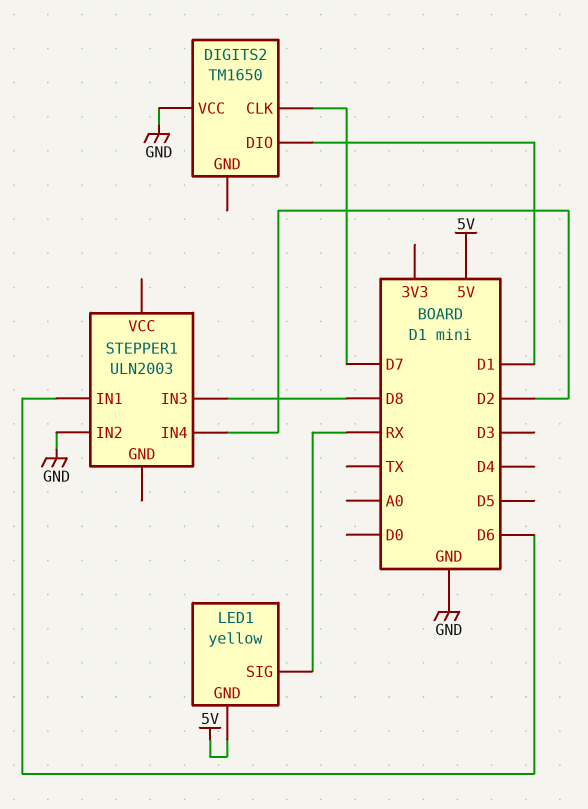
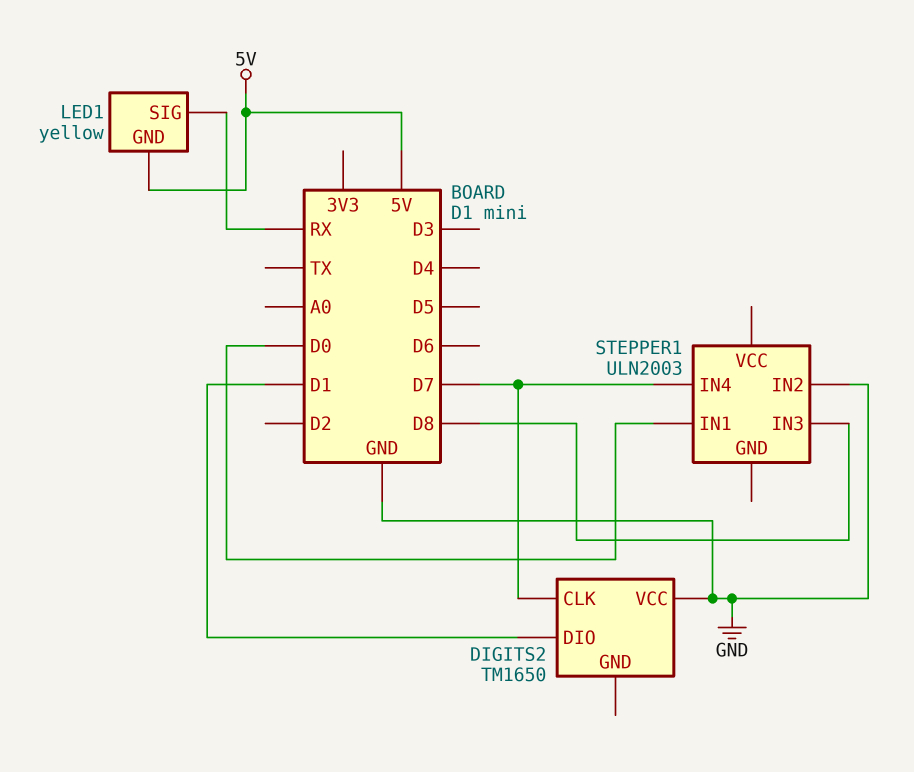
STEPPER1 pin IN1: D6 -> D0
STEPPER1 pin IN4: D2 -> D7

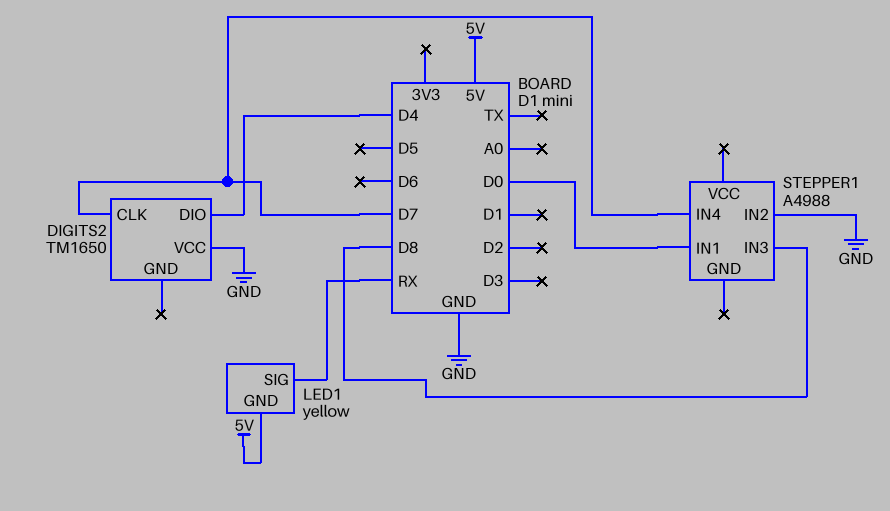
DIGITS2 pin DIO: D1 -> D4
STEPPER1: ULN2003 -> A4988

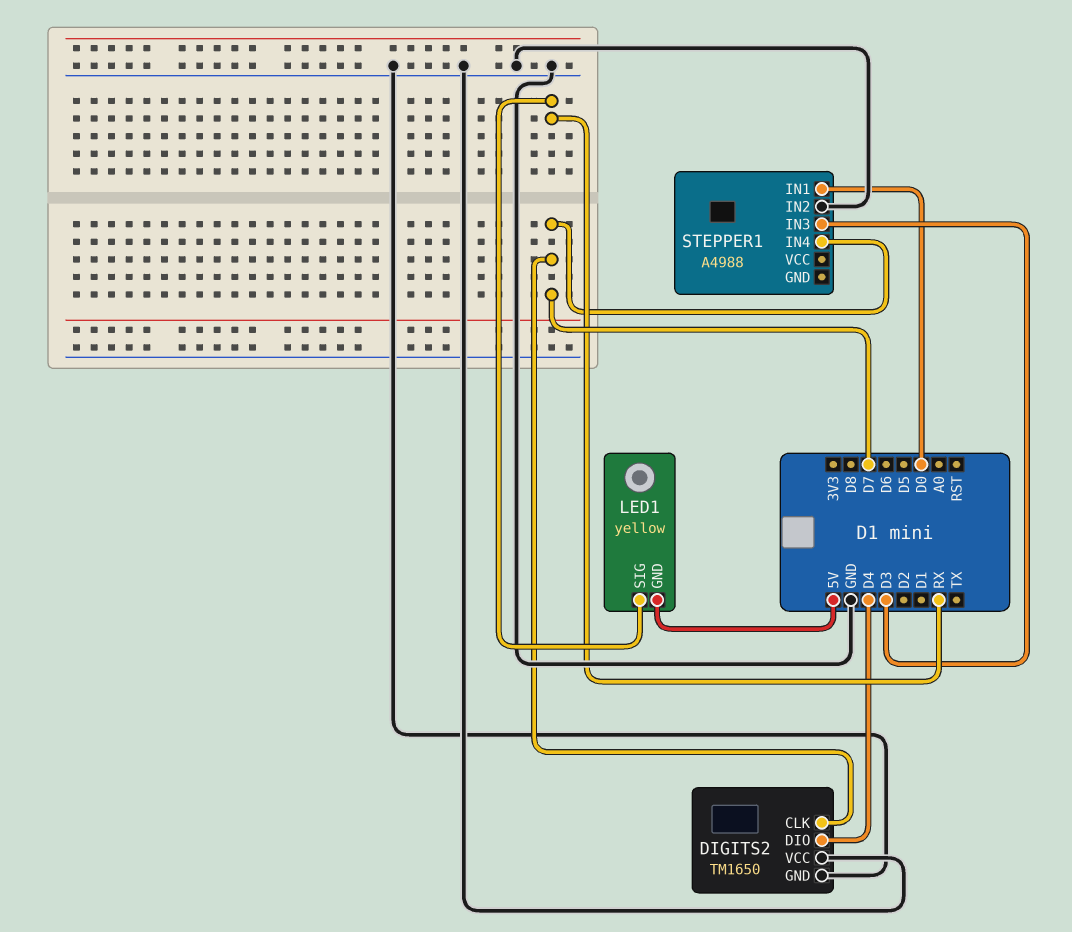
DIGITS2 pin GND: none -> GND
STEPPER1 pin IN3: D8 -> D3

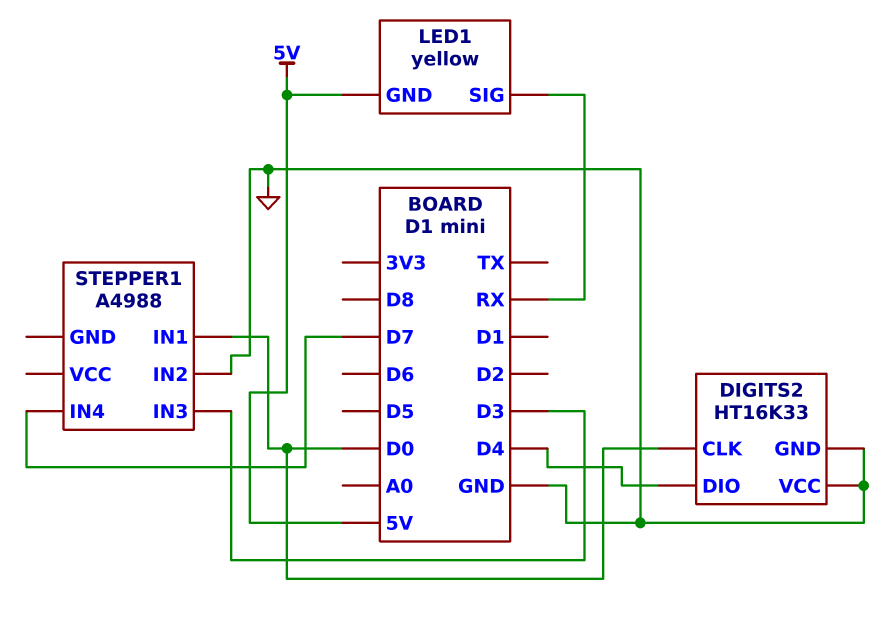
DIGITS2: TM1650 -> HT16K33
DIGITS2 pin CLK: D7 -> D0

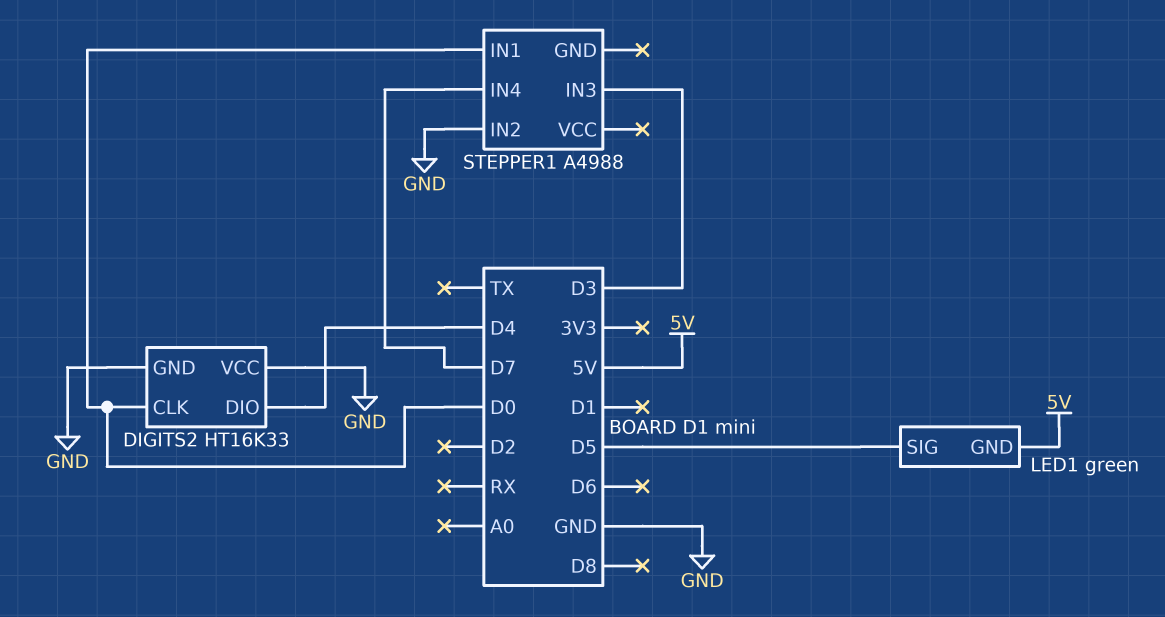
LED1: yellow -> green
LED1 pin SIG: RX -> D5

